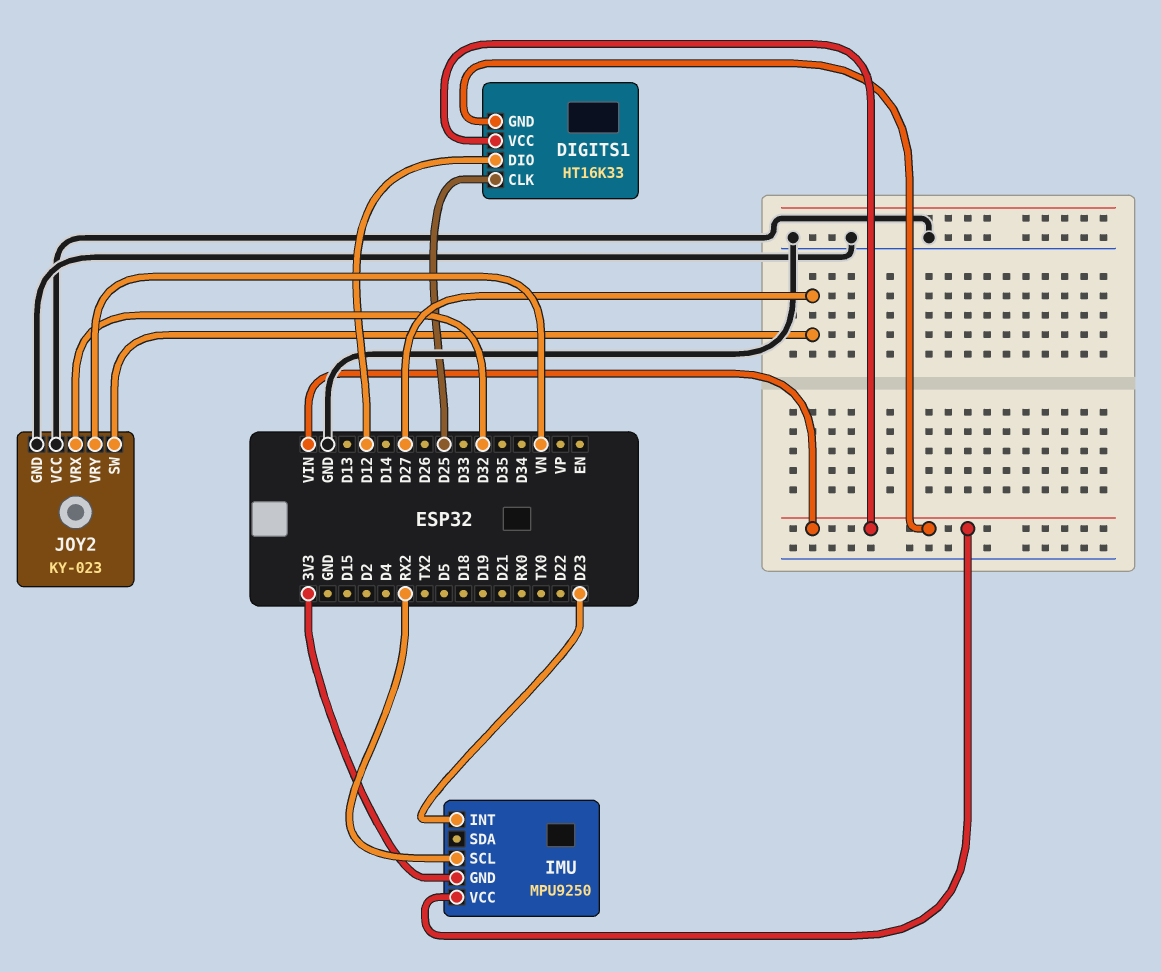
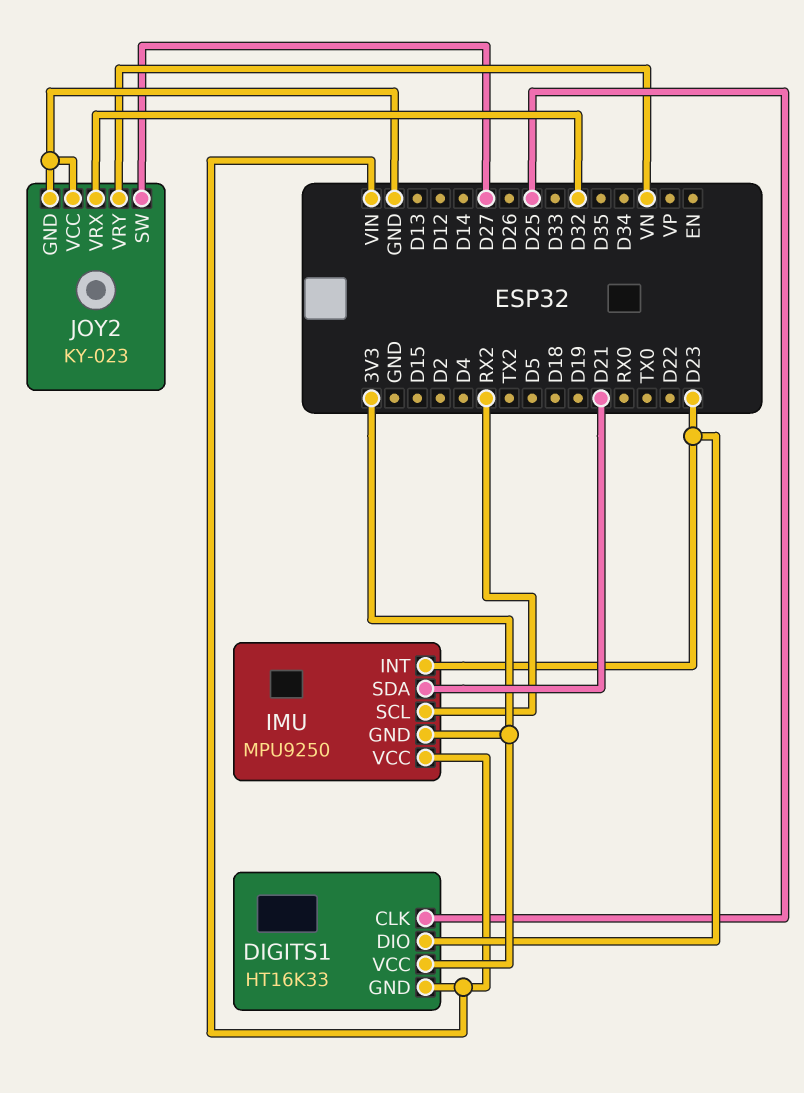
DIGITS1 pin DIO: D12 -> D23
DIGITS1 pin VCC: VIN -> 3V3
IMU pin SDA: none -> D21

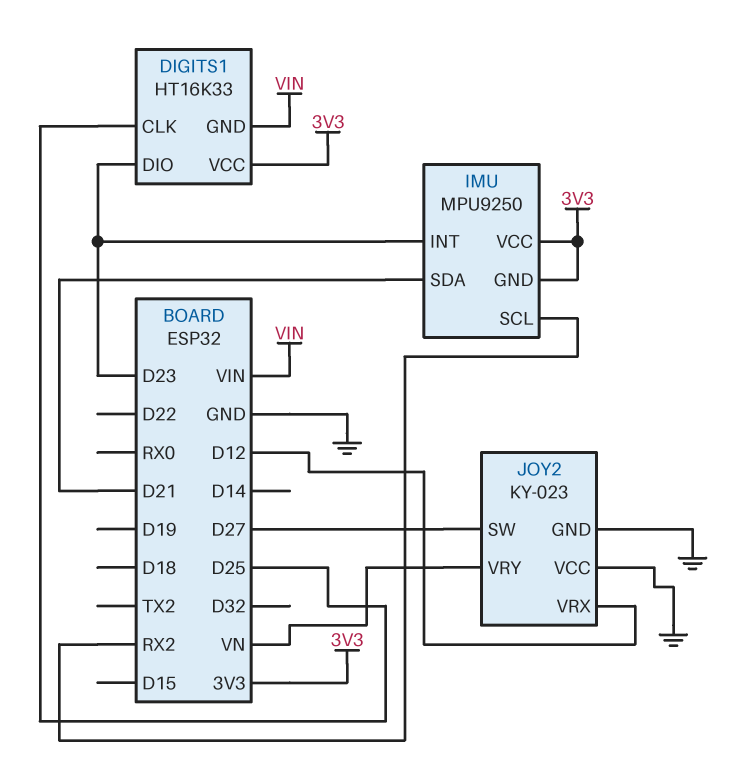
IMU pin VCC: VIN -> 3V3
JOY2 pin VRX: D32 -> D12

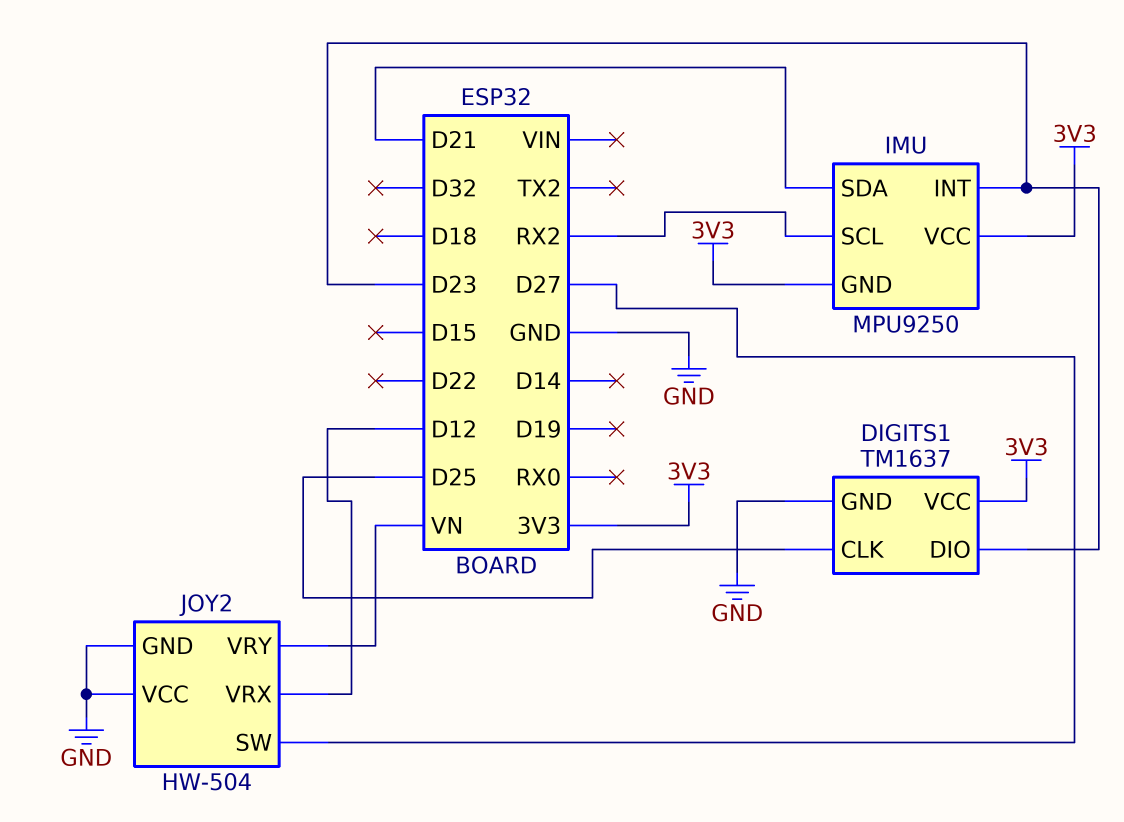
DIGITS1: HT16K33 -> TM1637
DIGITS1 pin GND: VIN -> GND
JOY2: KY-023 -> HW-504

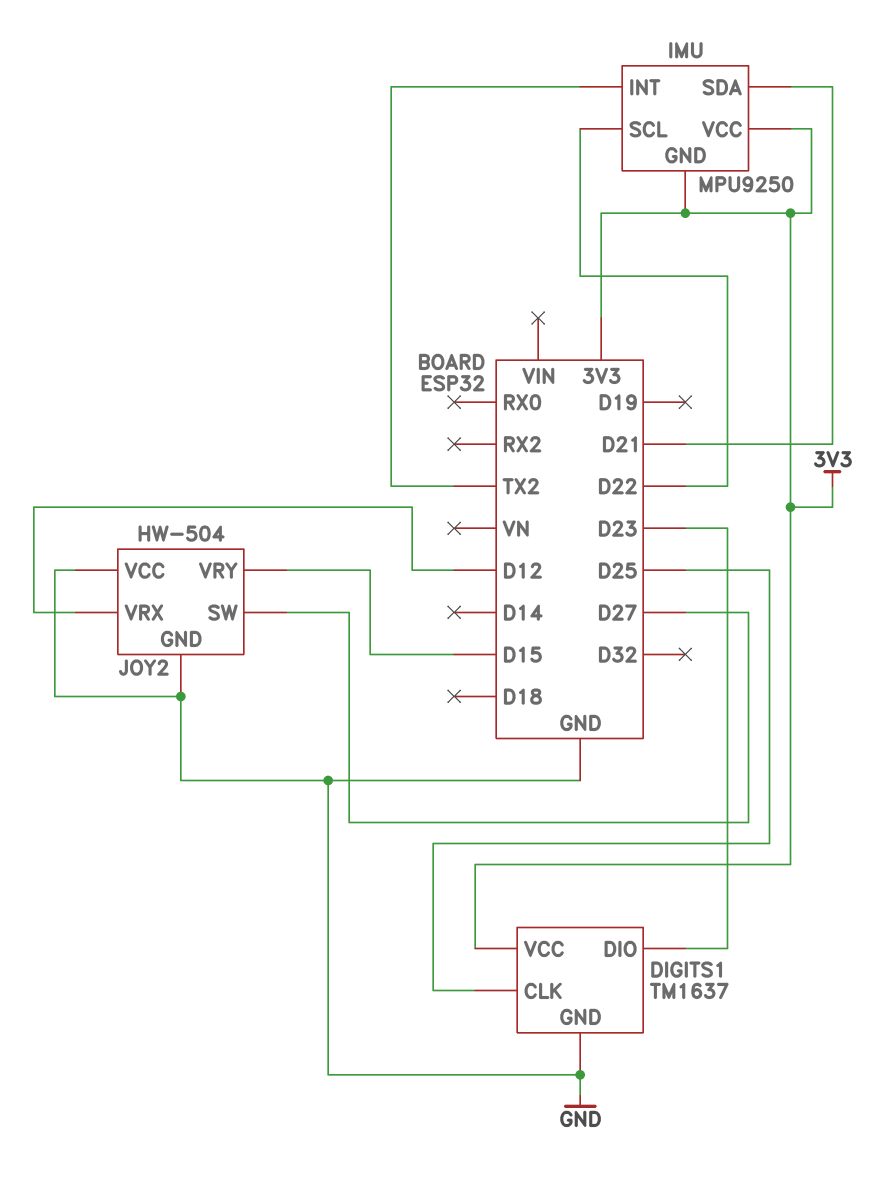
IMU pin INT: D23 -> TX2
IMU pin SCL: RX2 -> D22
JOY2 pin VRY: VN -> D15

